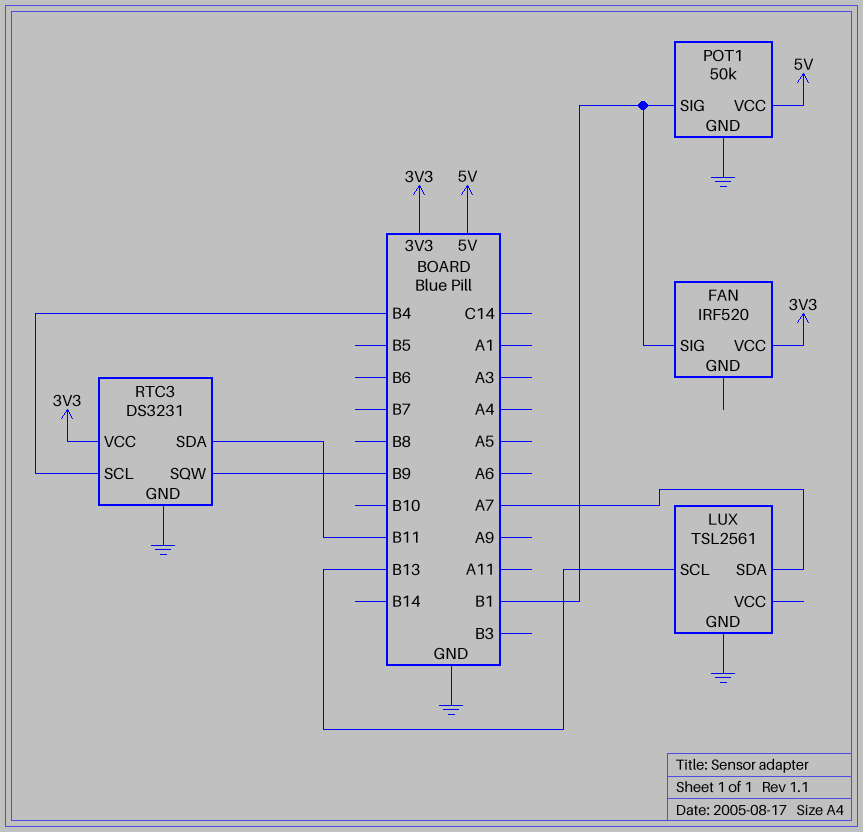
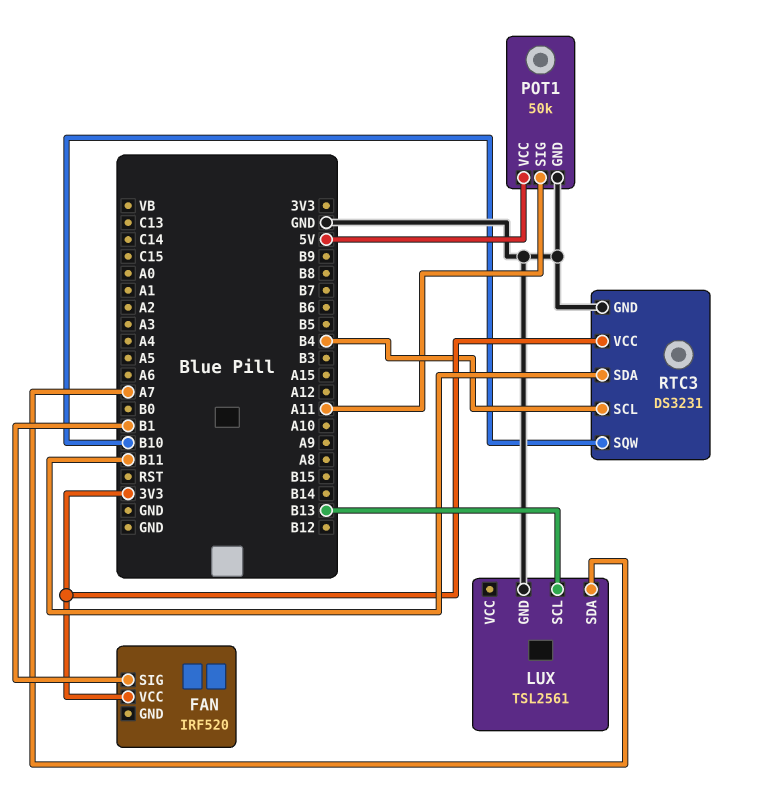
POT1 pin SIG: B1 -> A11
RTC3 pin SQW: B9 -> B10

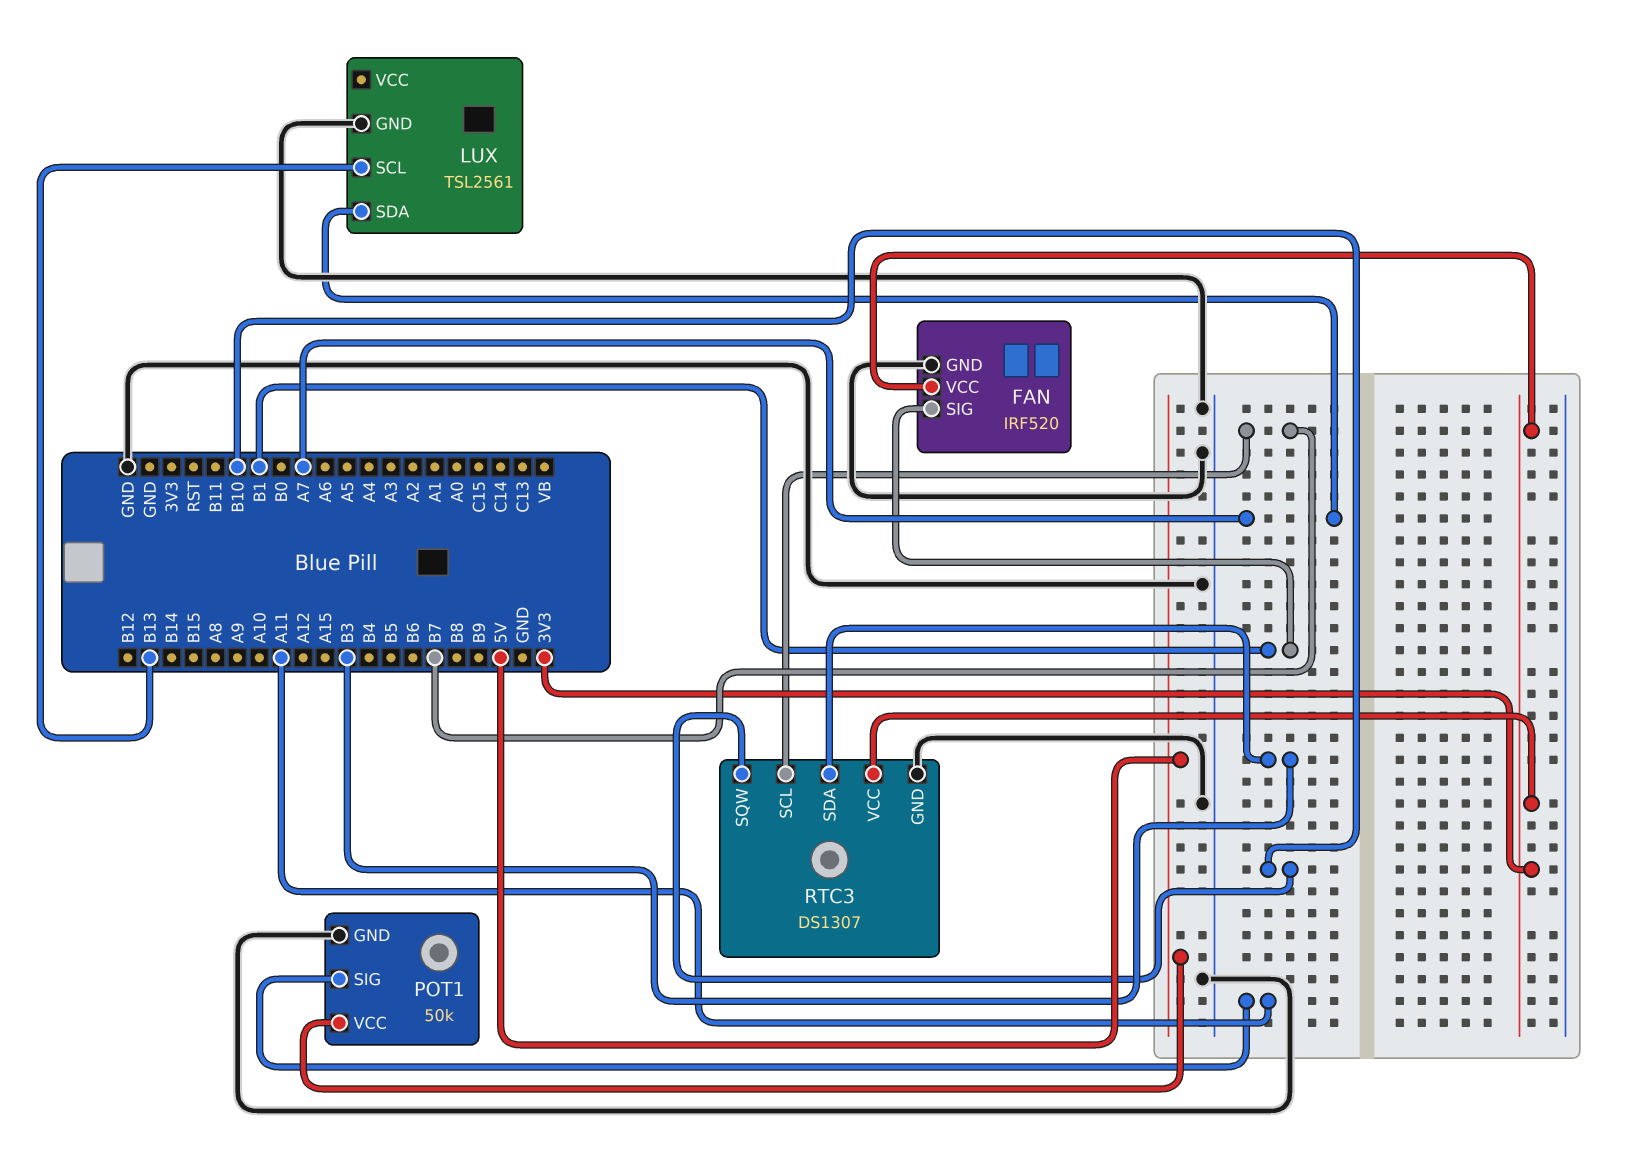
FAN pin GND: none -> GND
RTC3: DS3231 -> DS1307
RTC3 pin SCL: B4 -> B7
RTC3 pin SDA: B11 -> B3

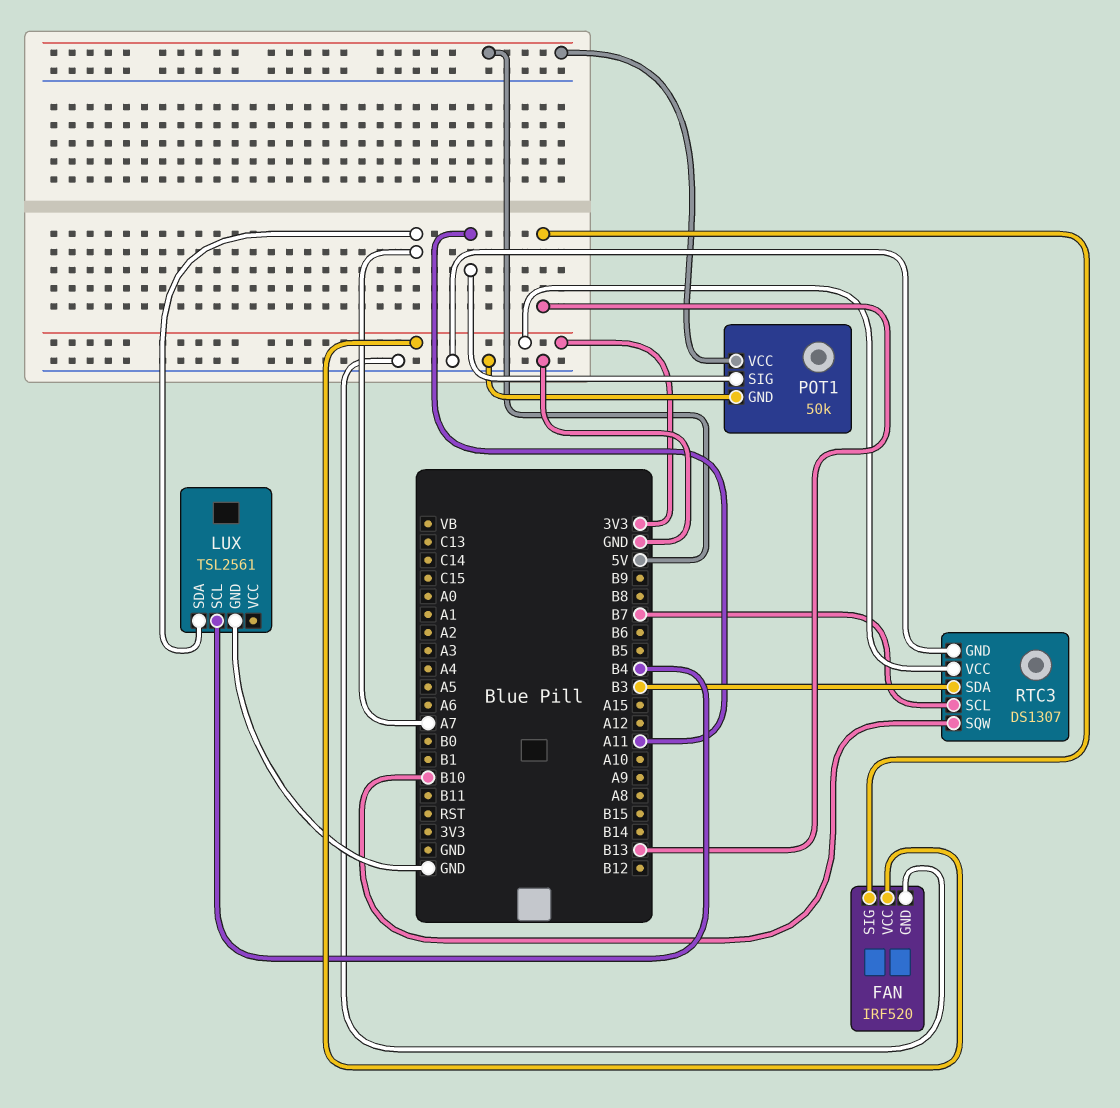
FAN pin SIG: B1 -> B13
LUX pin SCL: B13 -> B4

